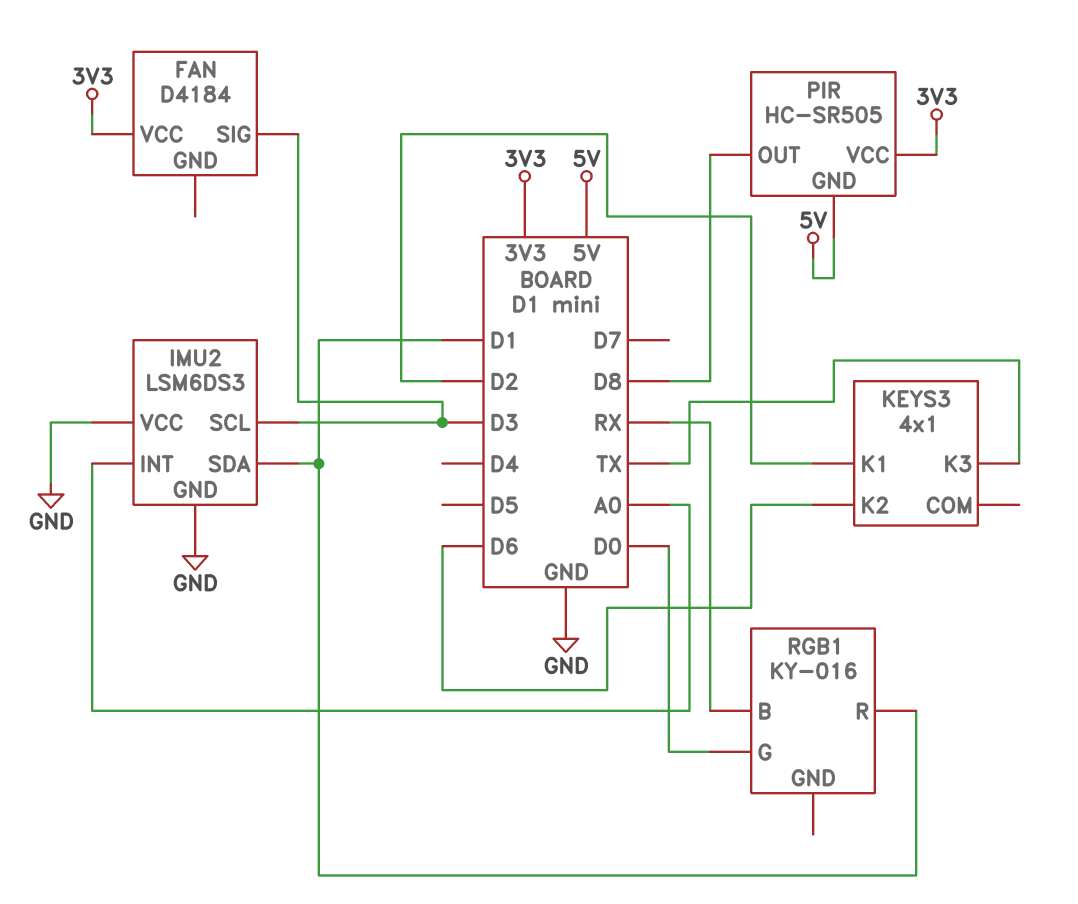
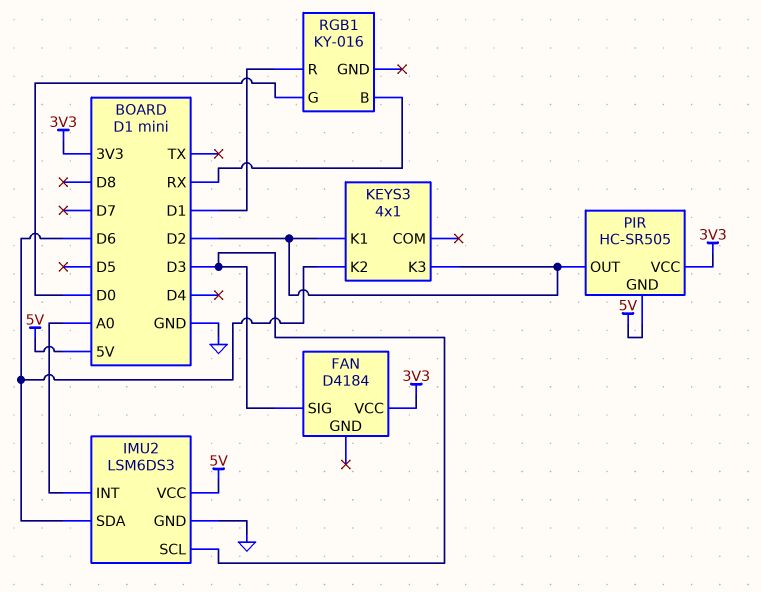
IMU2 pin SDA: D1 -> D6
IMU2 pin VCC: GND -> 5V
KEYS3 pin K3: TX -> D2
PIR pin OUT: D8 -> D2

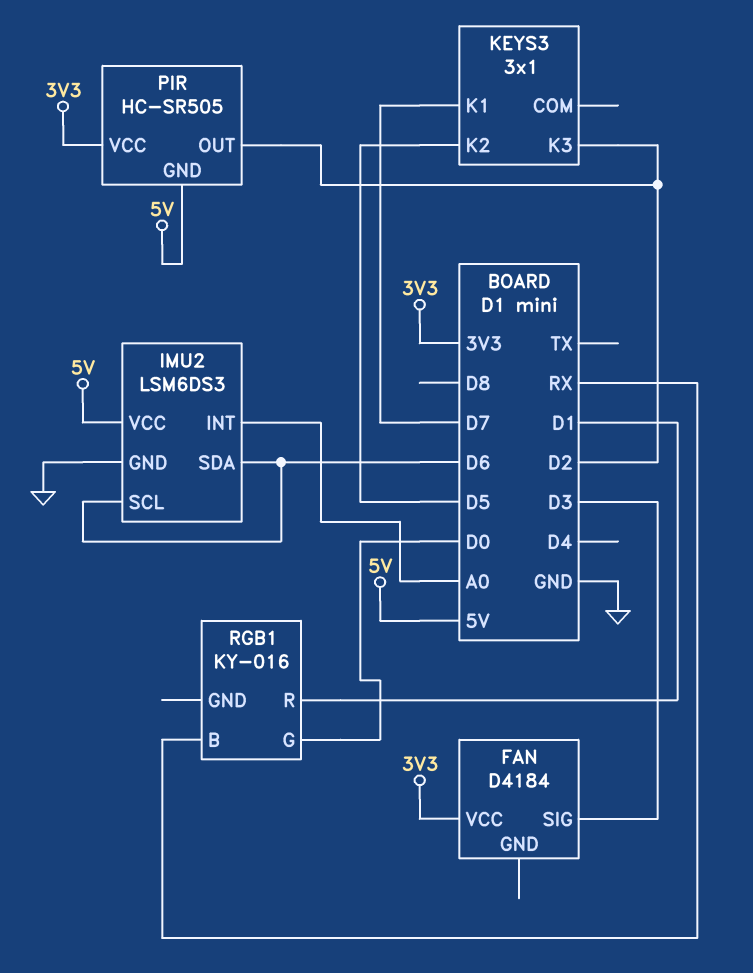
IMU2 pin SCL: D3 -> D6
KEYS3: 4x1 -> 3x1
KEYS3 pin K1: D2 -> D7
KEYS3 pin K2: D6 -> D5

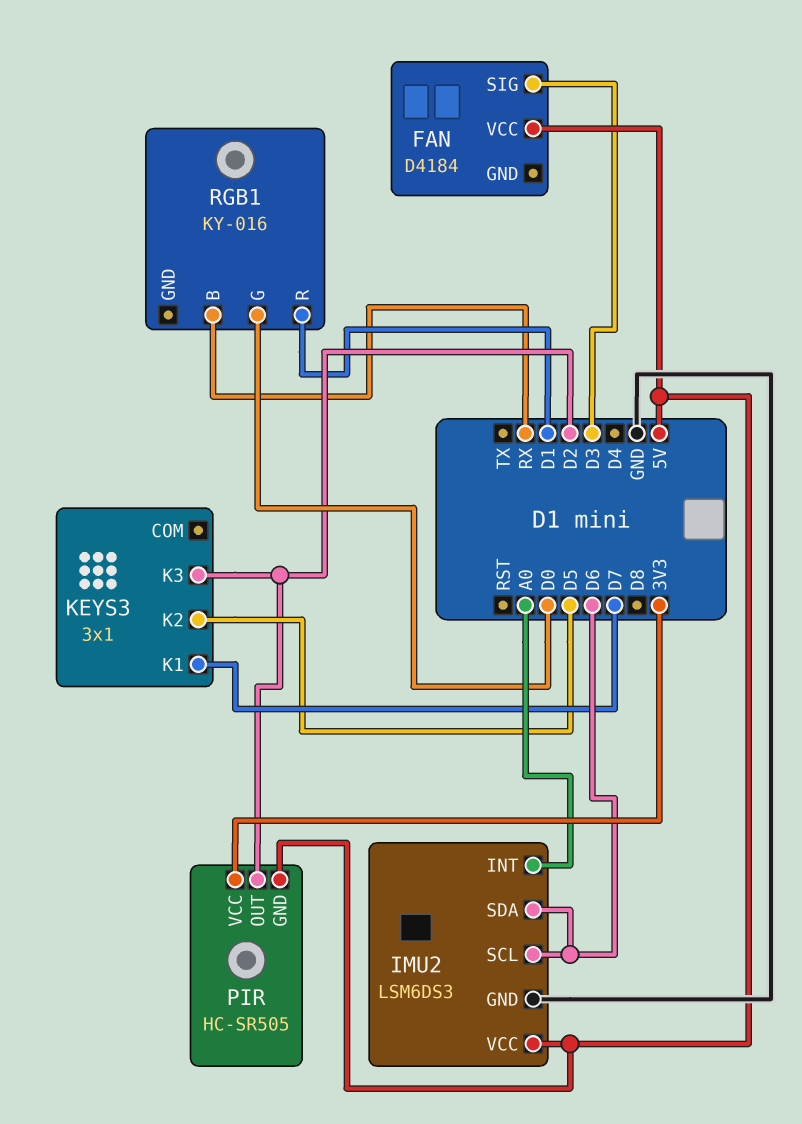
FAN pin VCC: 3V3 -> 5V

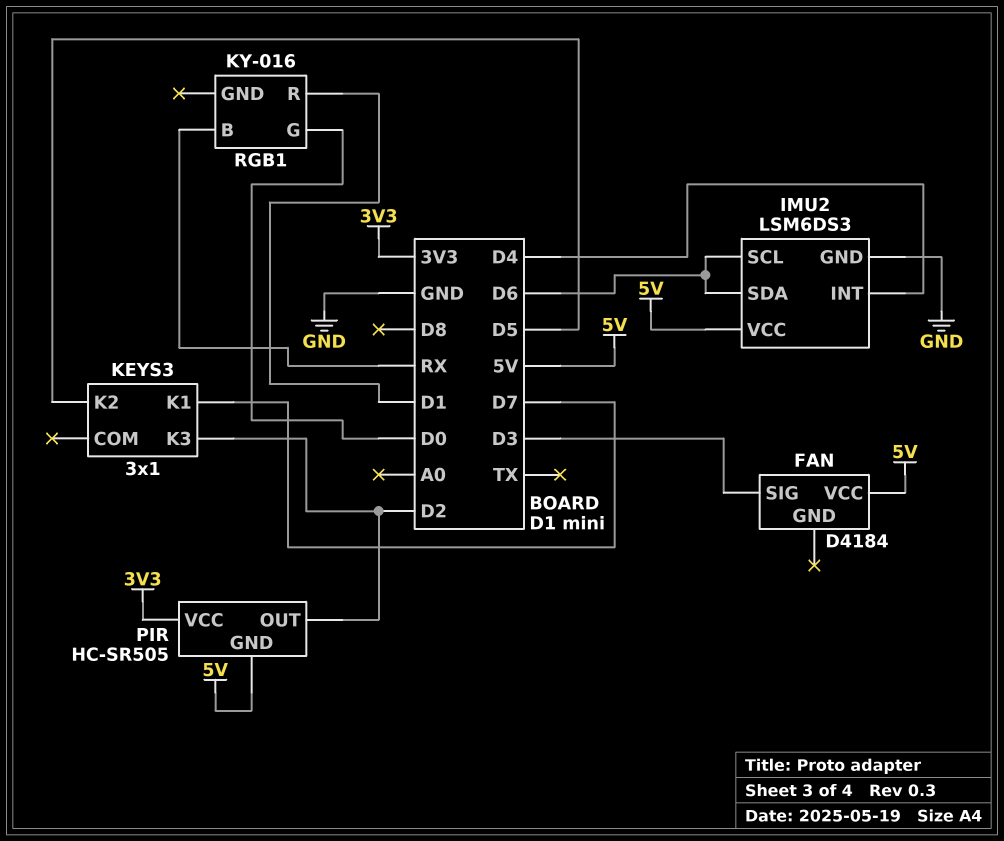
IMU2 pin INT: A0 -> D4

